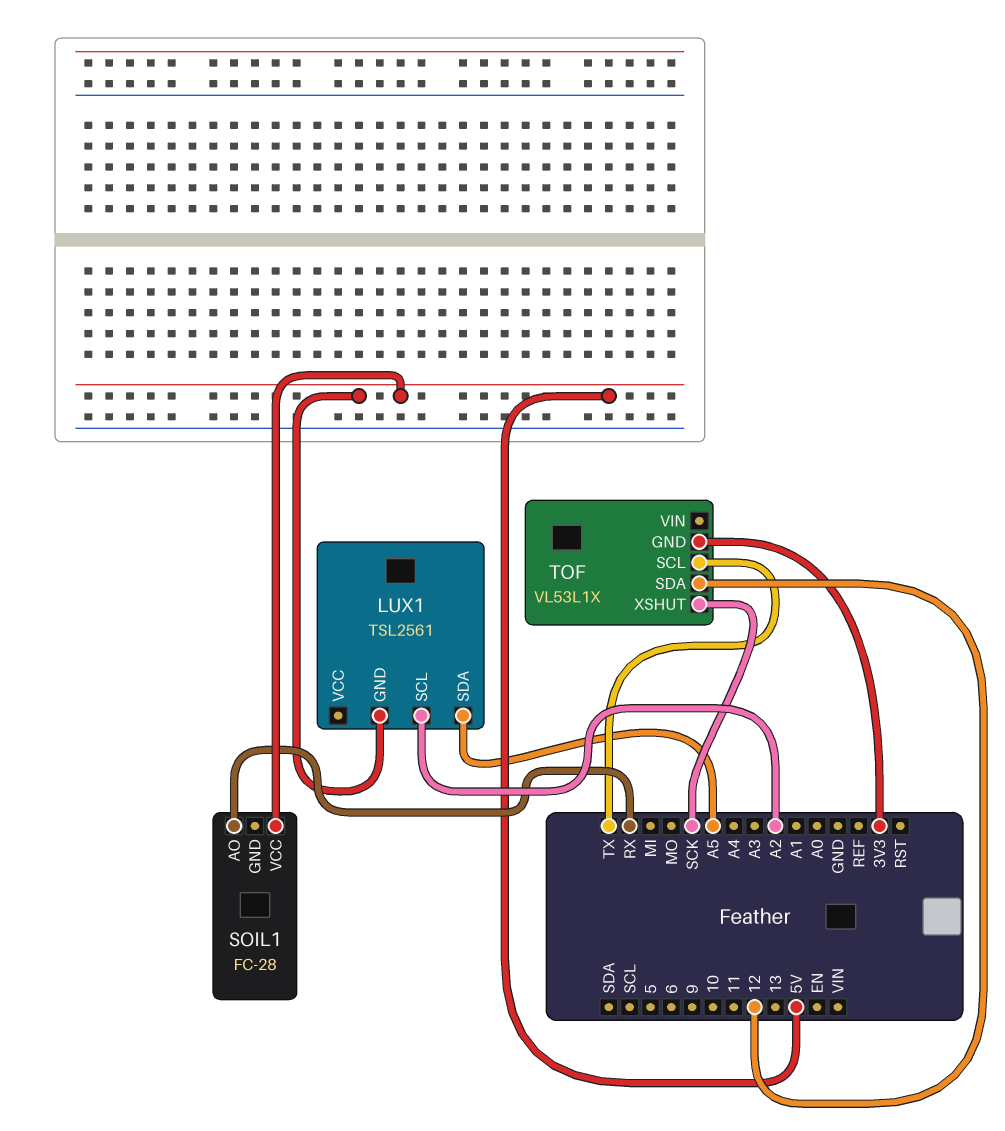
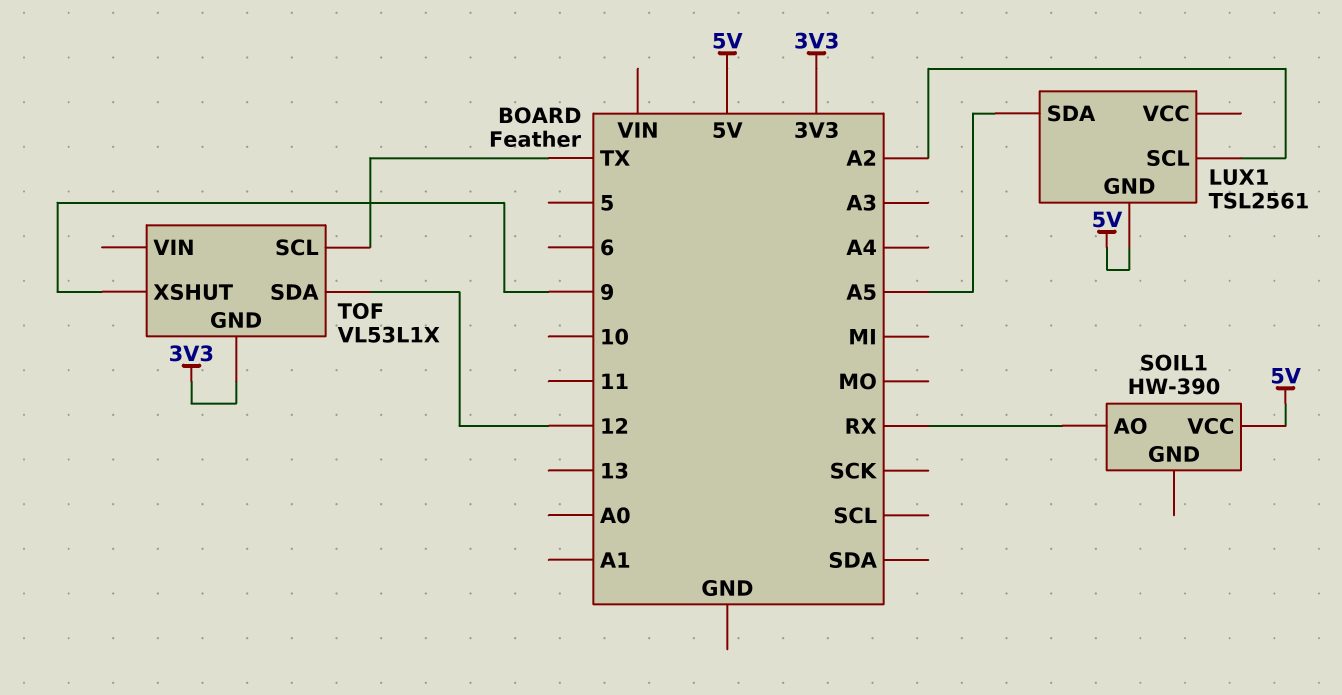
SOIL1: FC-28 -> HW-390
TOF pin XSHUT: SCK -> 9

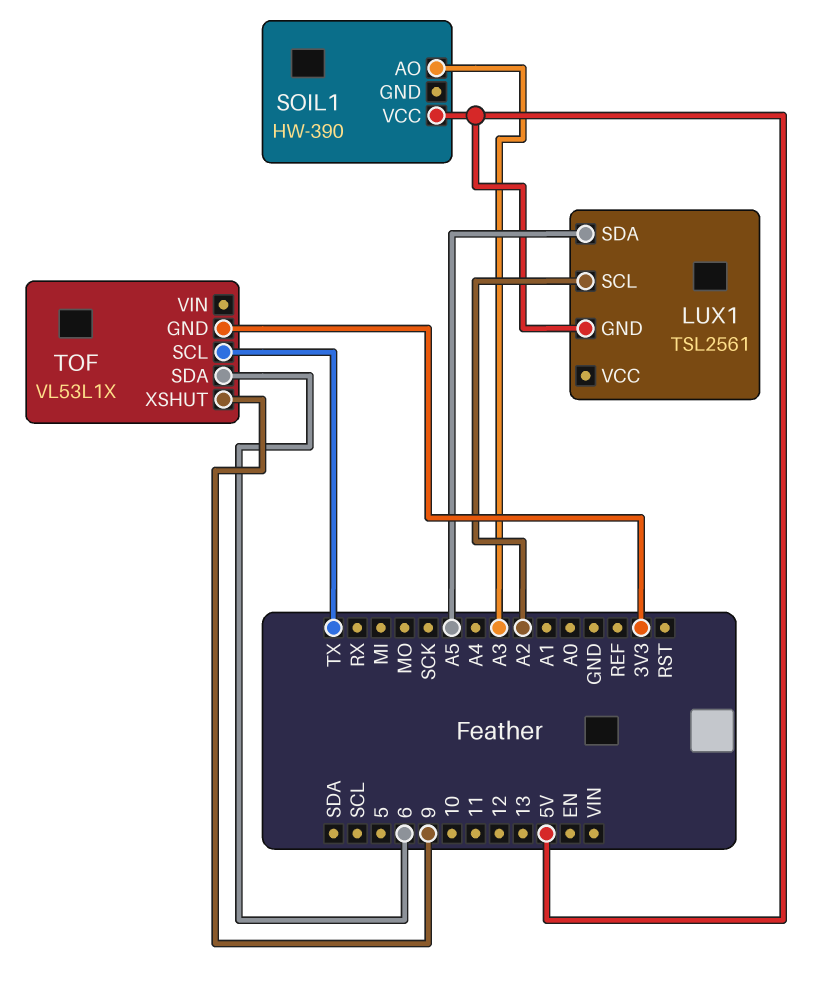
SOIL1 pin AO: RX -> A3
TOF pin SDA: 12 -> 6

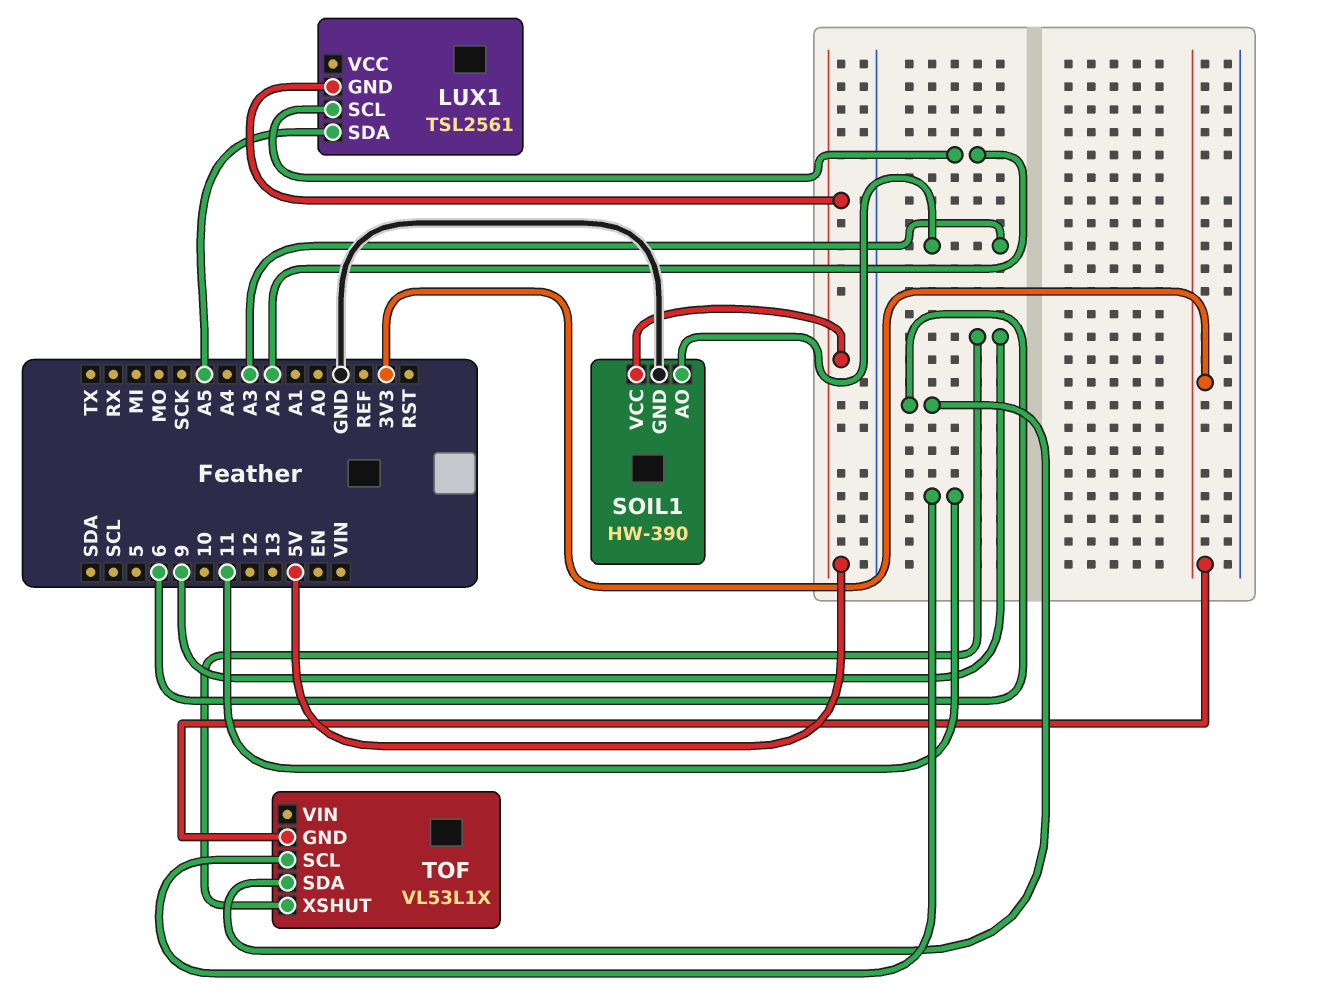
SOIL1 pin GND: none -> GND
TOF pin SCL: TX -> 11

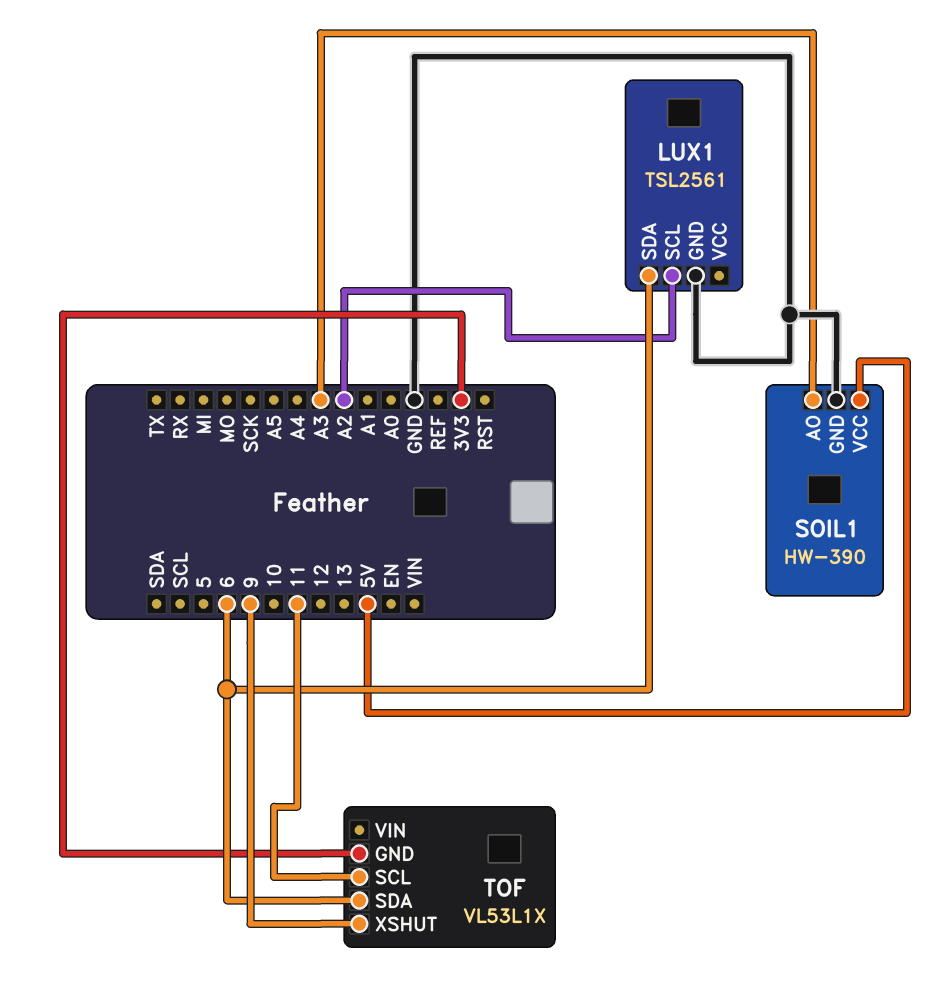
LUX1 pin GND: 5V -> GND
LUX1 pin SDA: A5 -> 6

